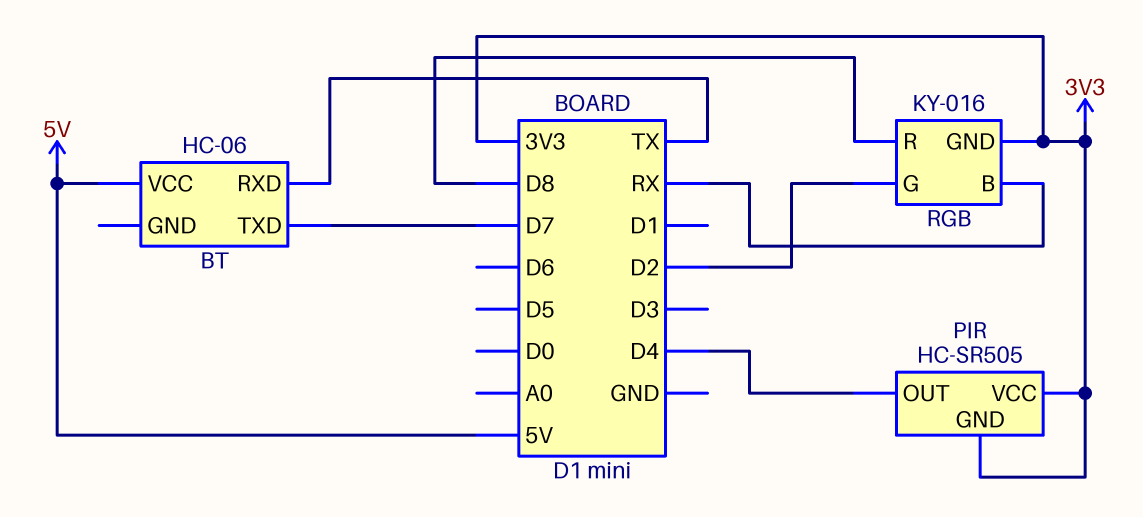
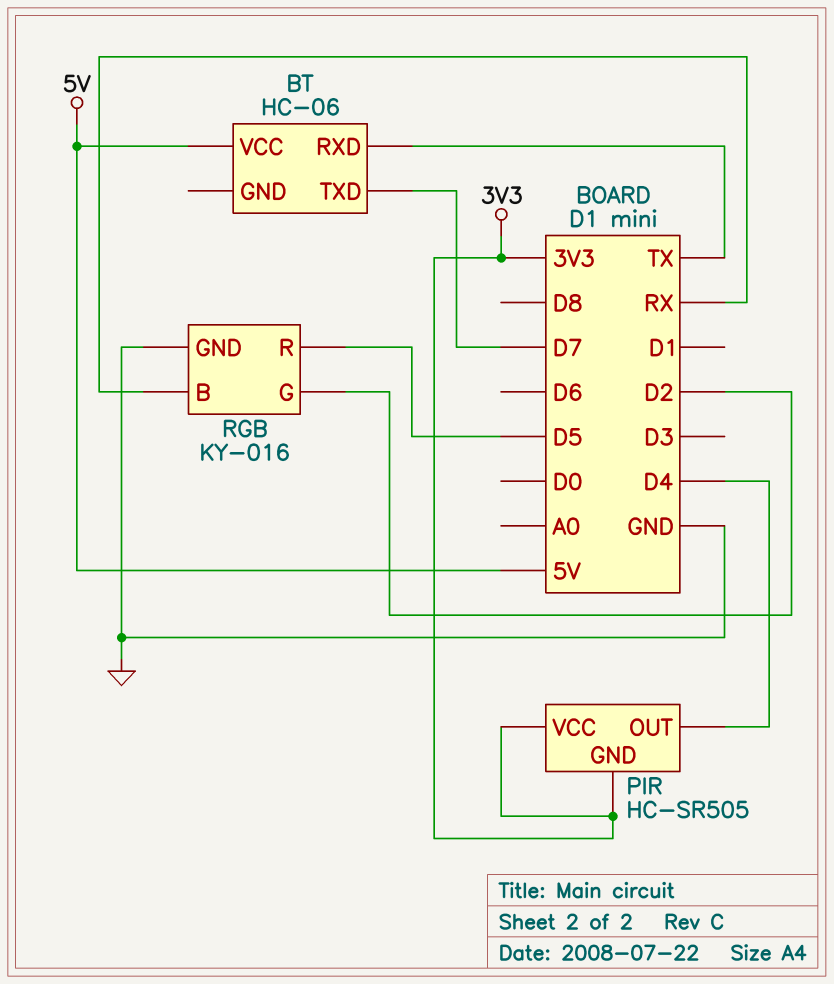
RGB pin GND: 3V3 -> GND
RGB pin R: D8 -> D5

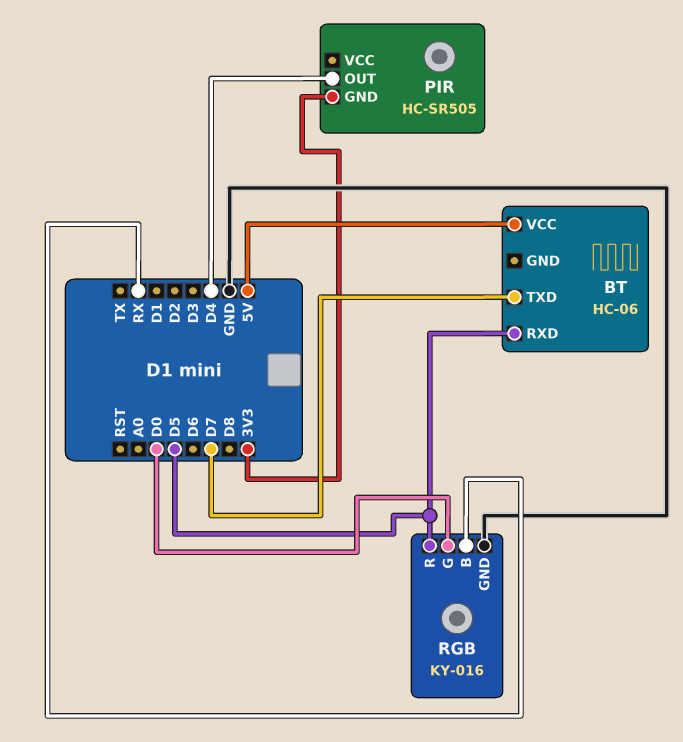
BT pin RXD: TX -> D5
PIR pin VCC: 3V3 -> none
RGB pin G: D2 -> D0

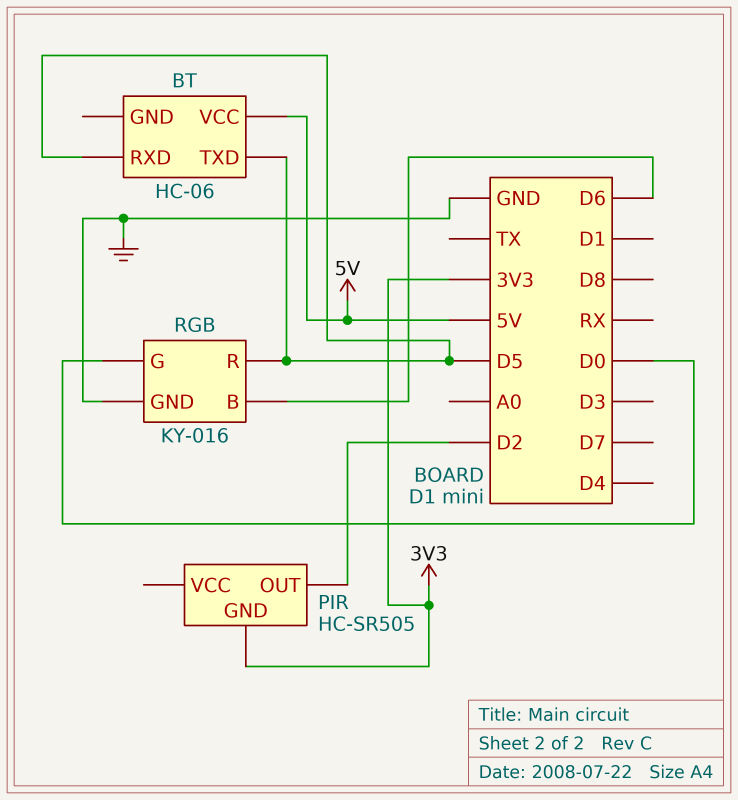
BT pin TXD: D7 -> D5
PIR pin OUT: D4 -> D2
RGB pin B: RX -> D6

